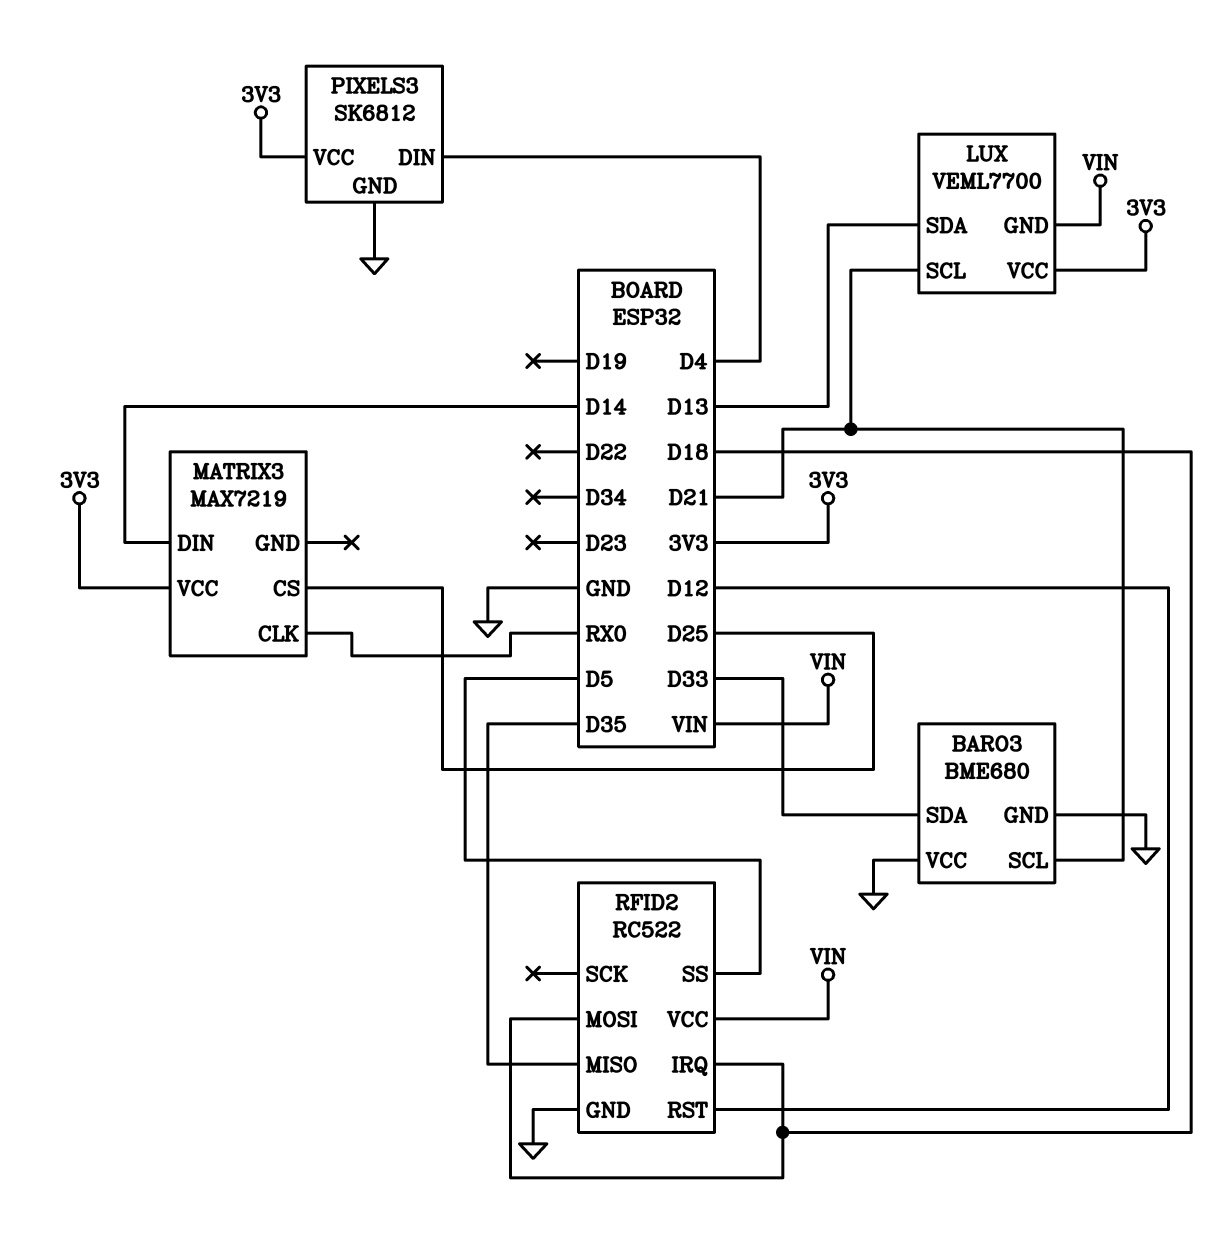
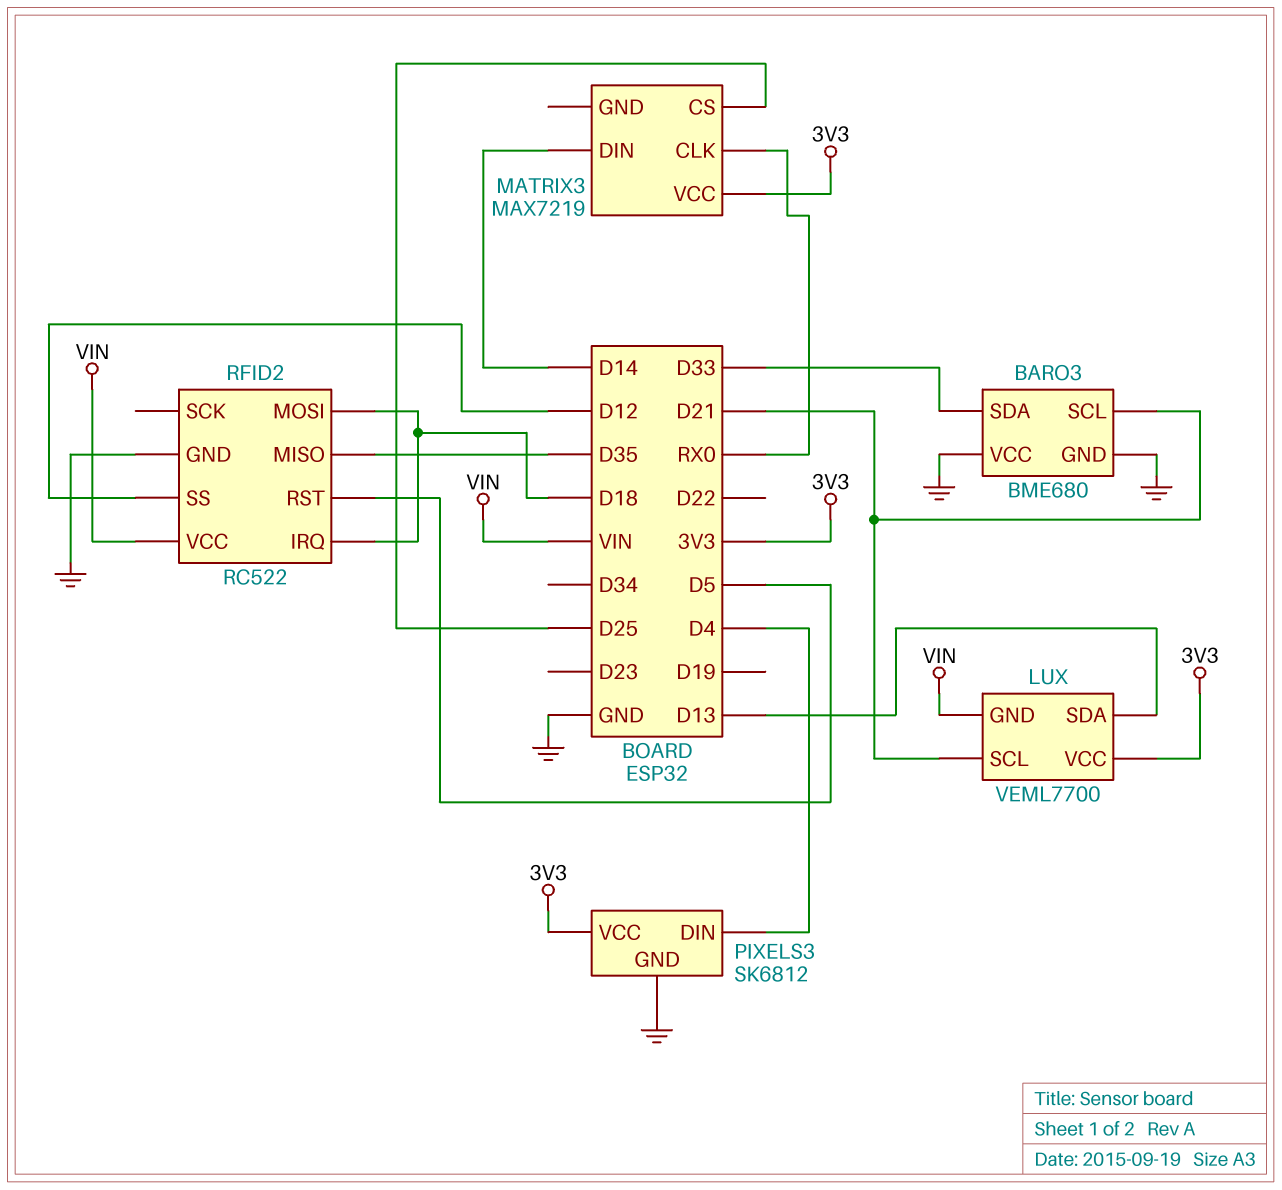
RFID2 pin RST: D12 -> D5
RFID2 pin SS: D5 -> D12

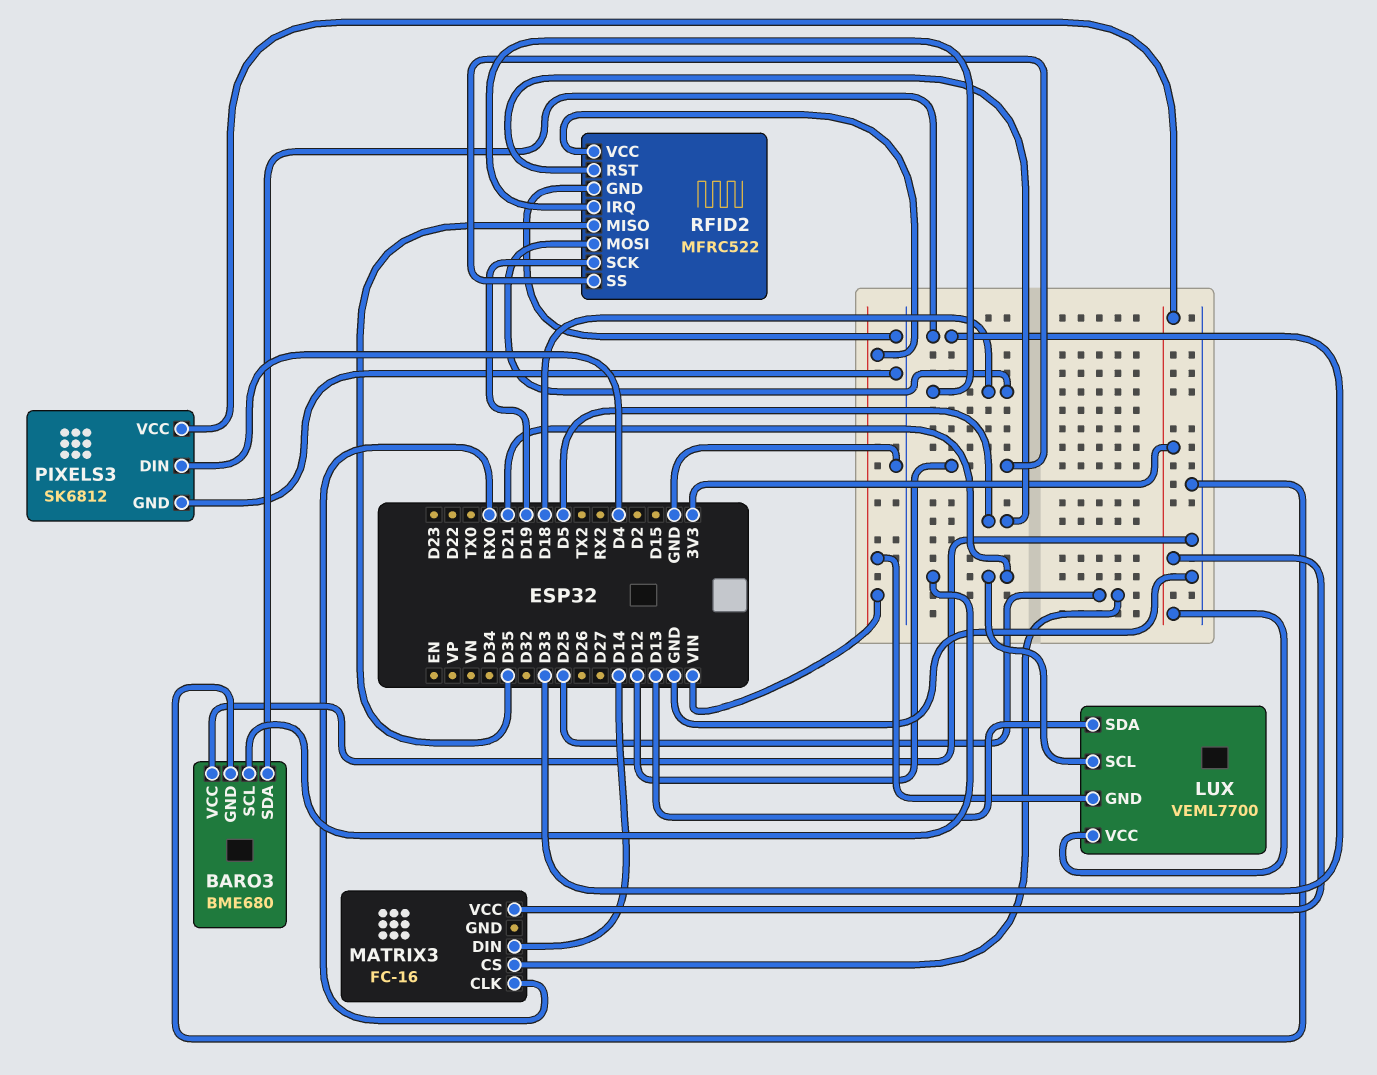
MATRIX3: MAX7219 -> FC-16
RFID2: RC522 -> MFRC522
RFID2 pin SCK: none -> D19

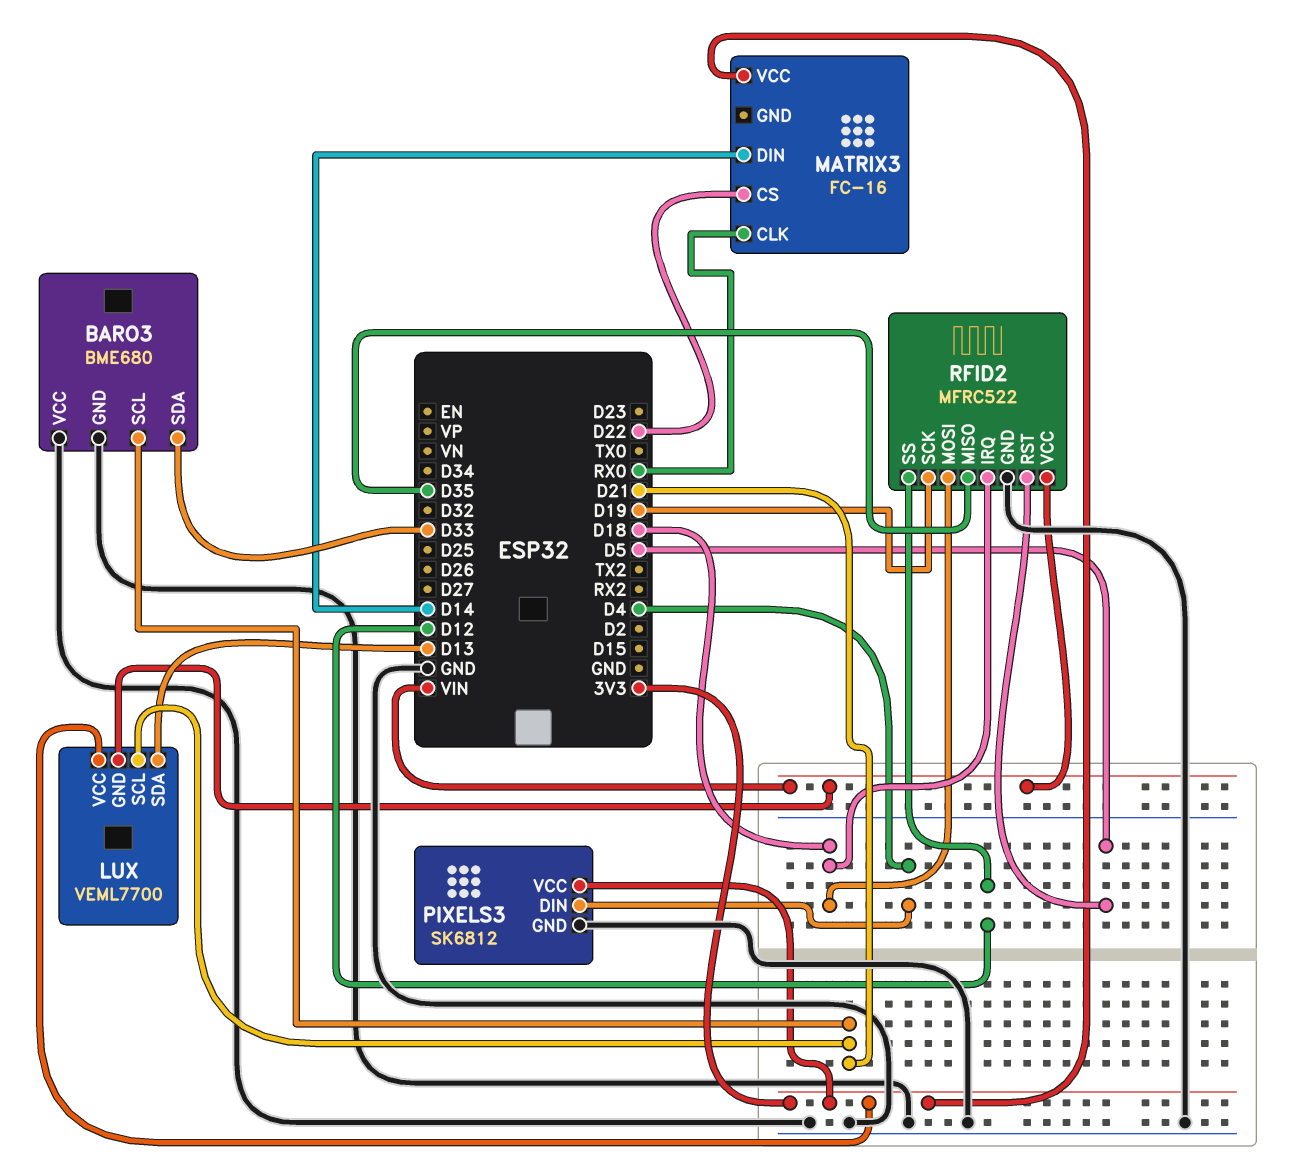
MATRIX3 pin CS: D25 -> D22

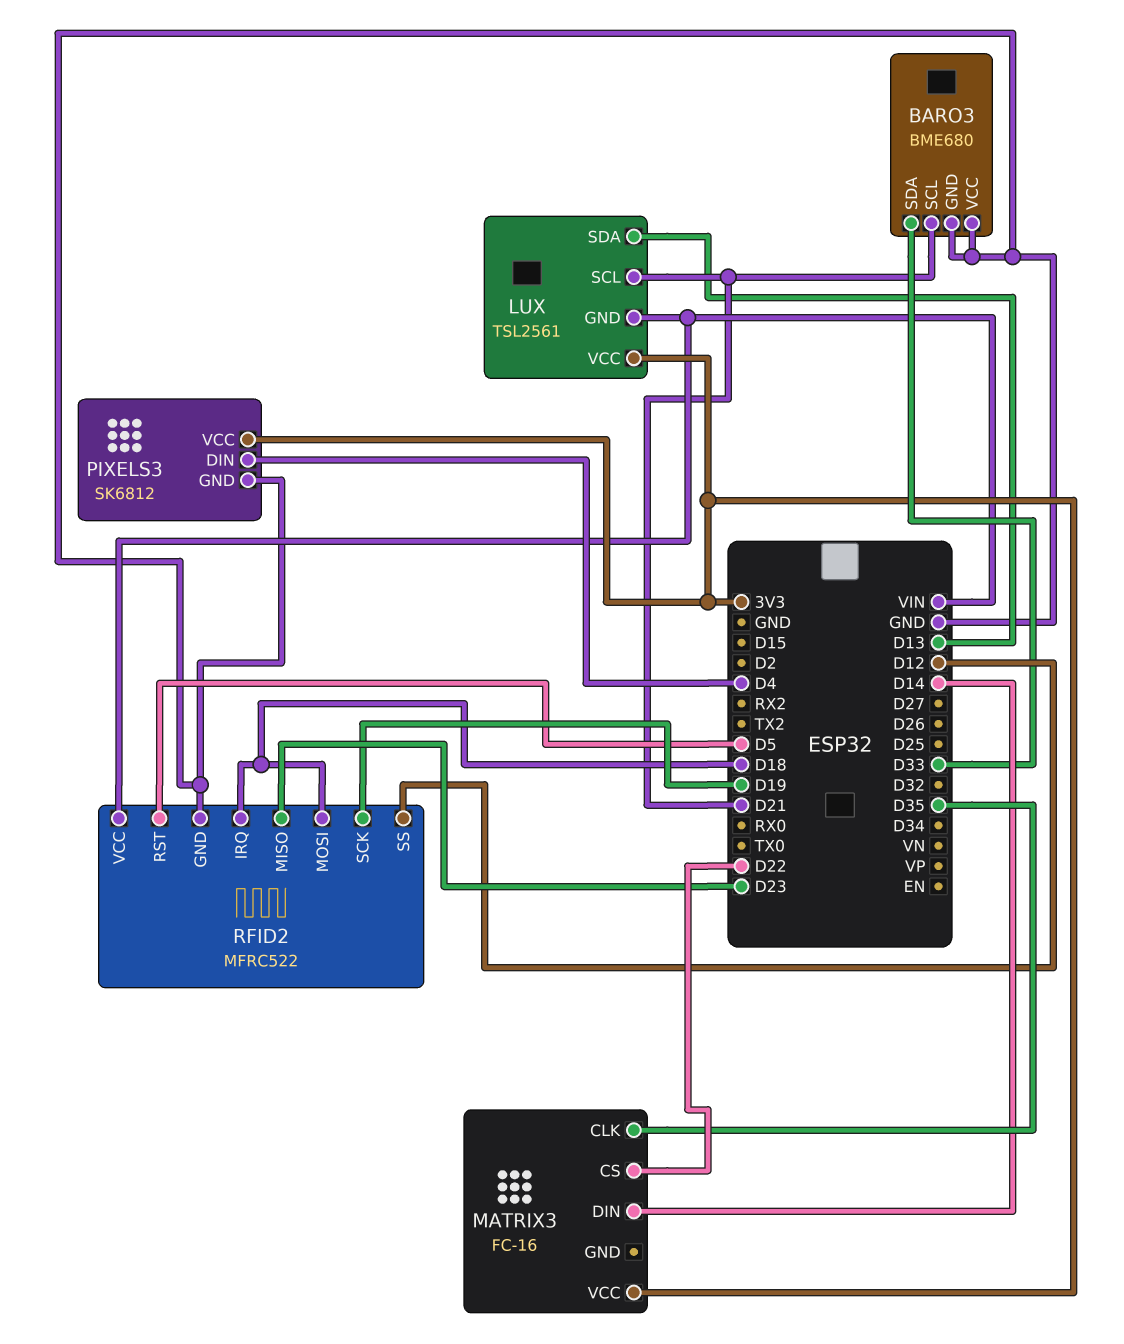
LUX: VEML7700 -> TSL2561
MATRIX3 pin CLK: RX0 -> D35
RFID2 pin MISO: D35 -> D23

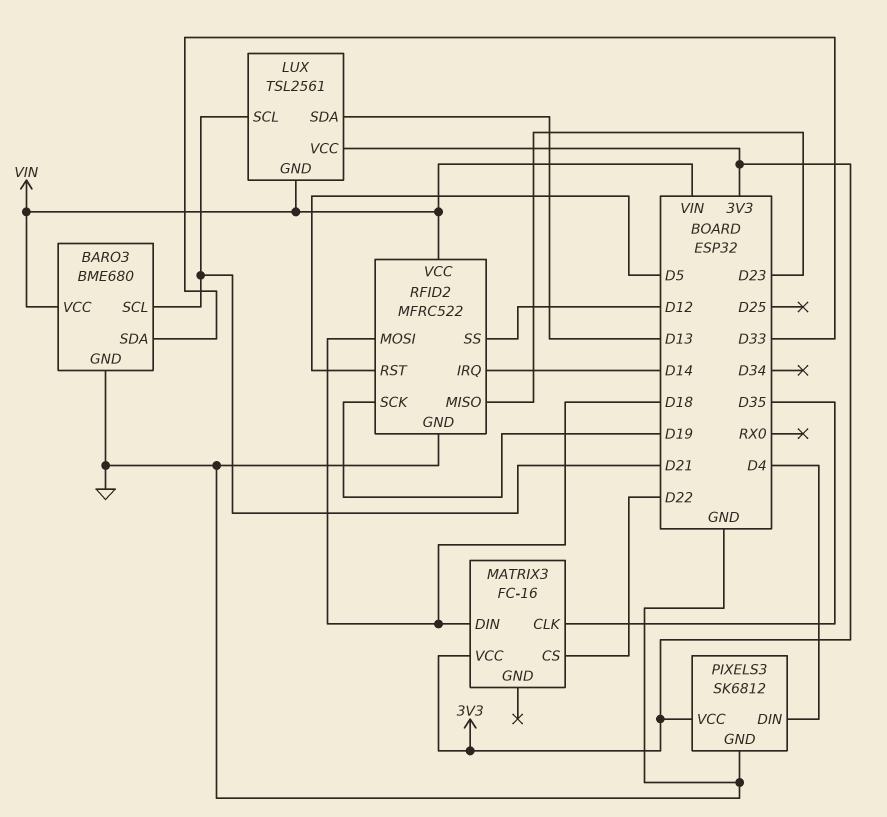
BARO3 pin VCC: GND -> VIN
MATRIX3 pin DIN: D14 -> D18
RFID2 pin IRQ: D18 -> D14

